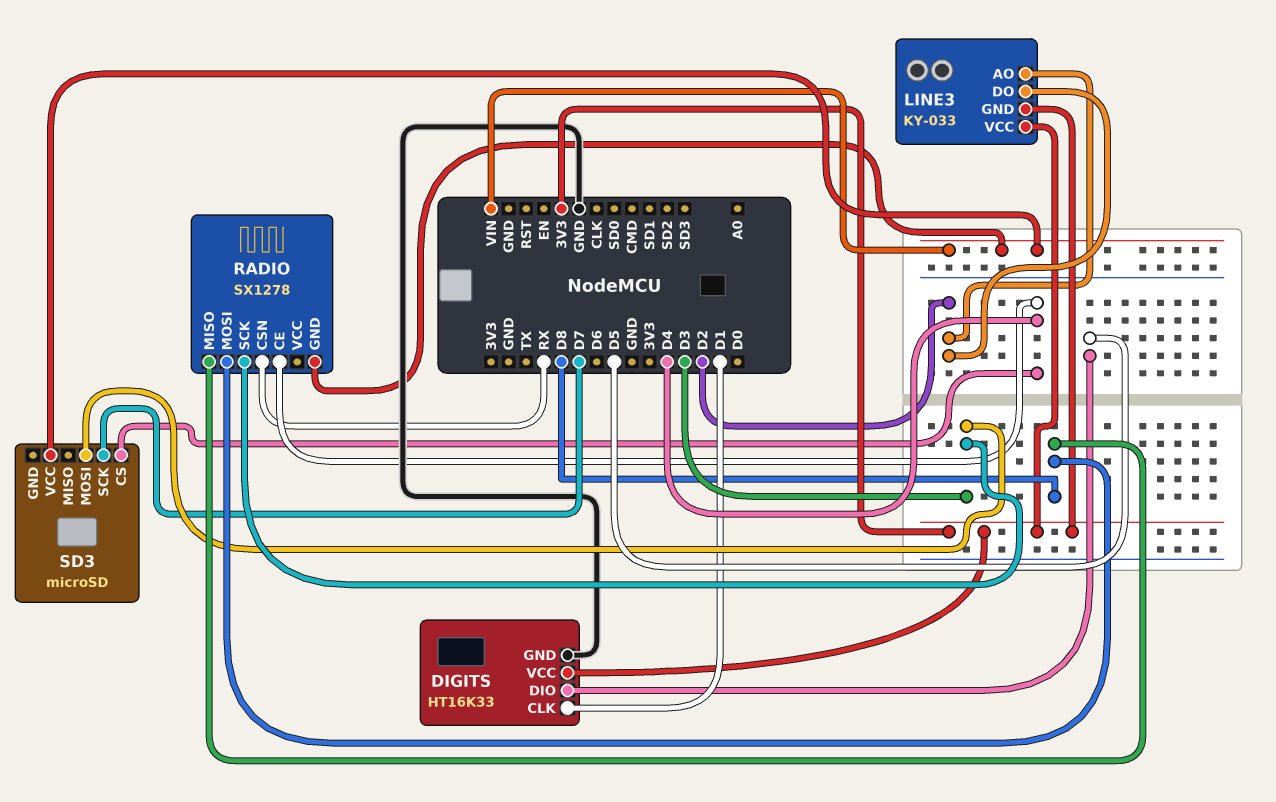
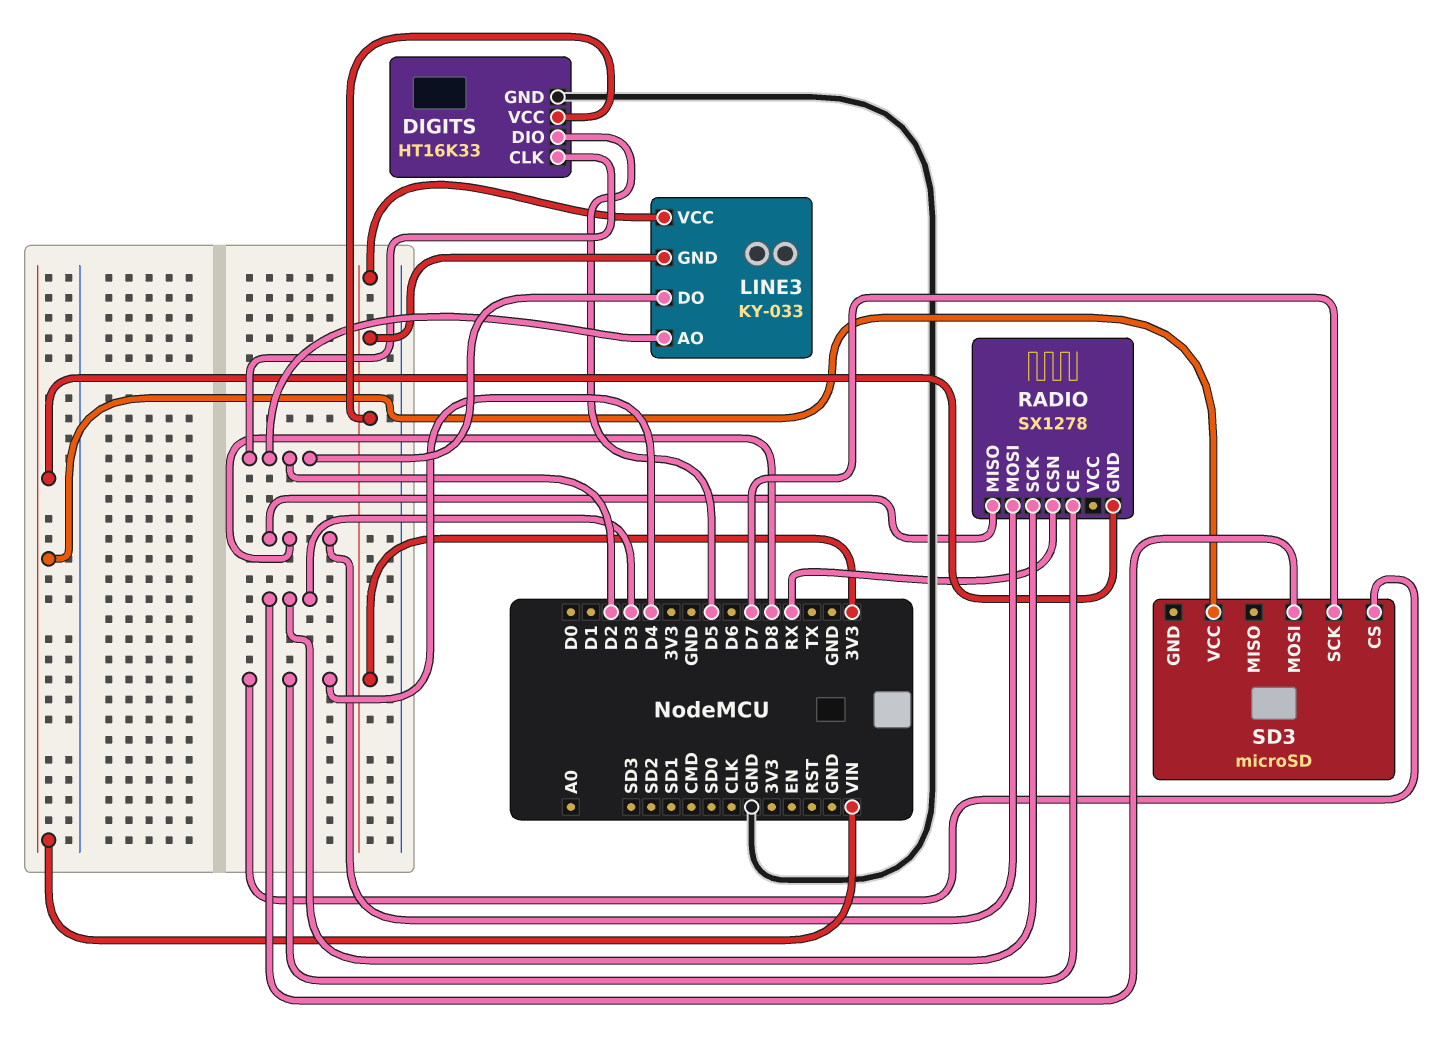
DIGITS pin CLK: D1 -> D2

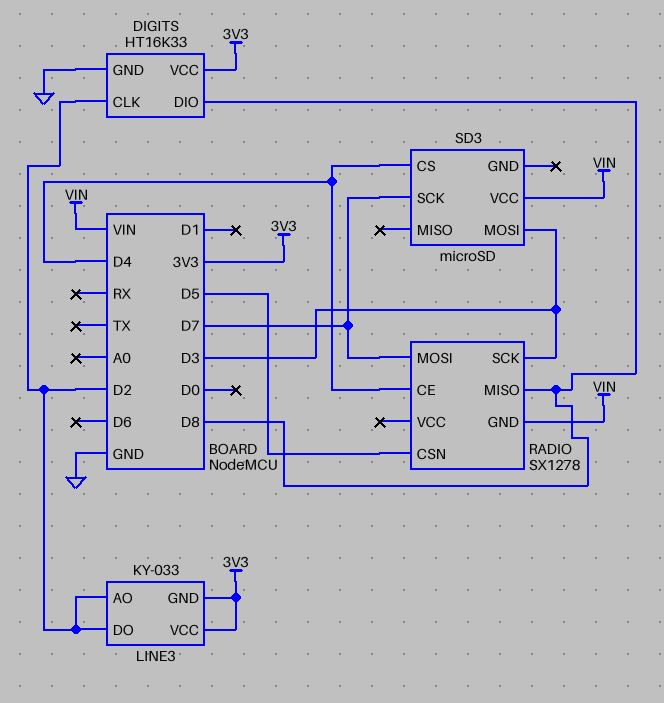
DIGITS pin DIO: D5 -> D8
RADIO pin CSN: RX -> D5
RADIO pin MOSI: D8 -> D7

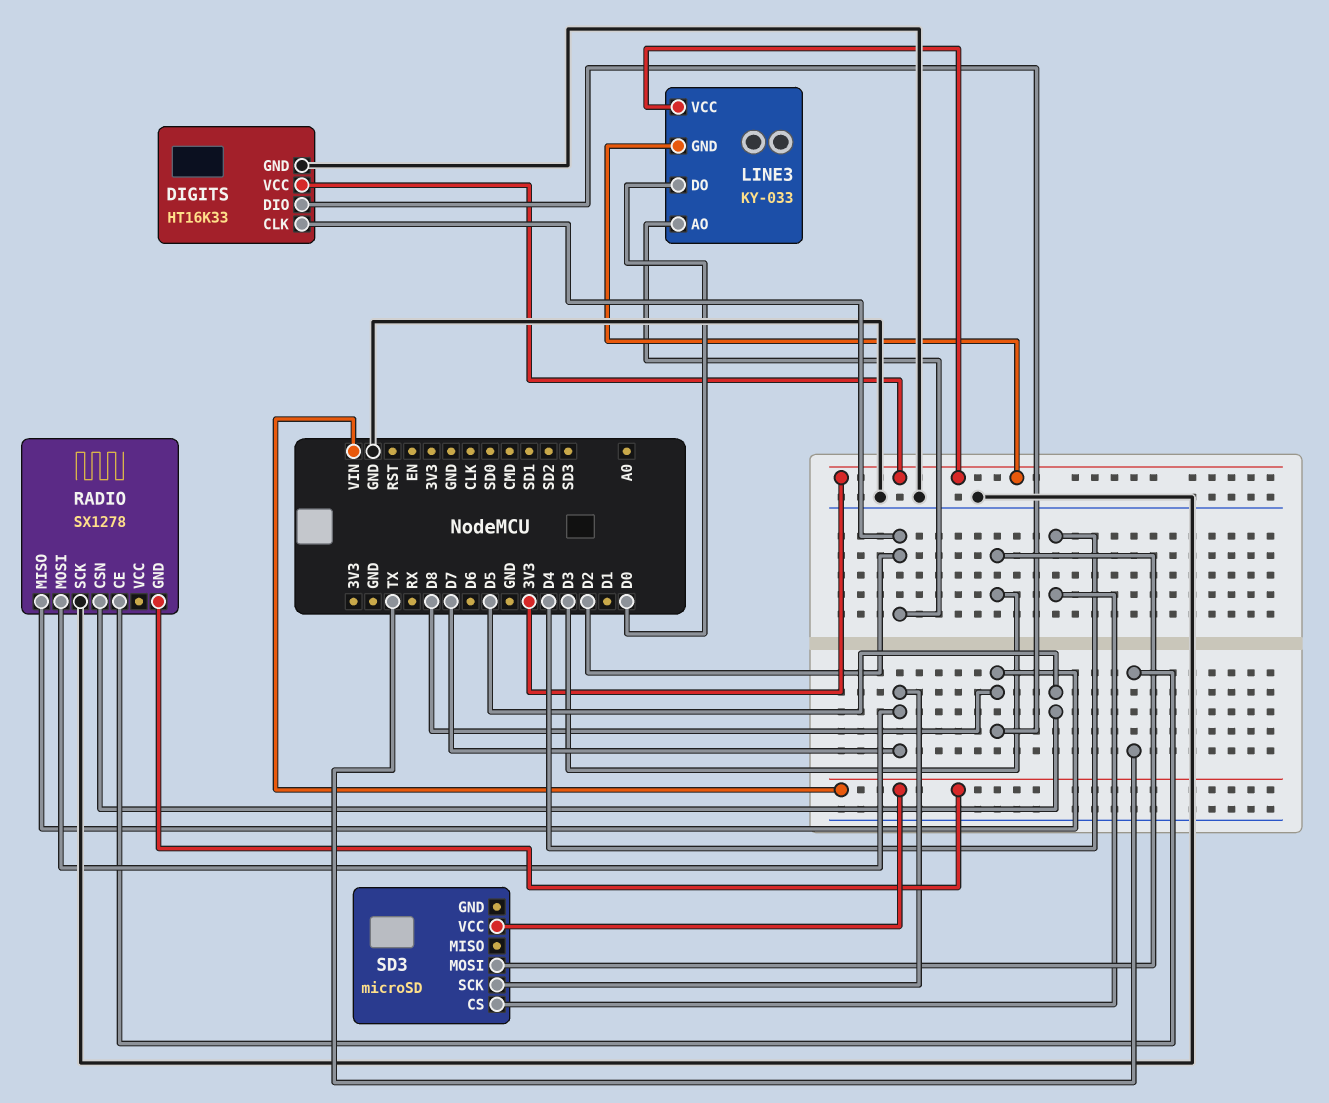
LINE3 pin DO: D2 -> D0
RADIO pin CE: D4 -> TX
RADIO pin SCK: D3 -> GND

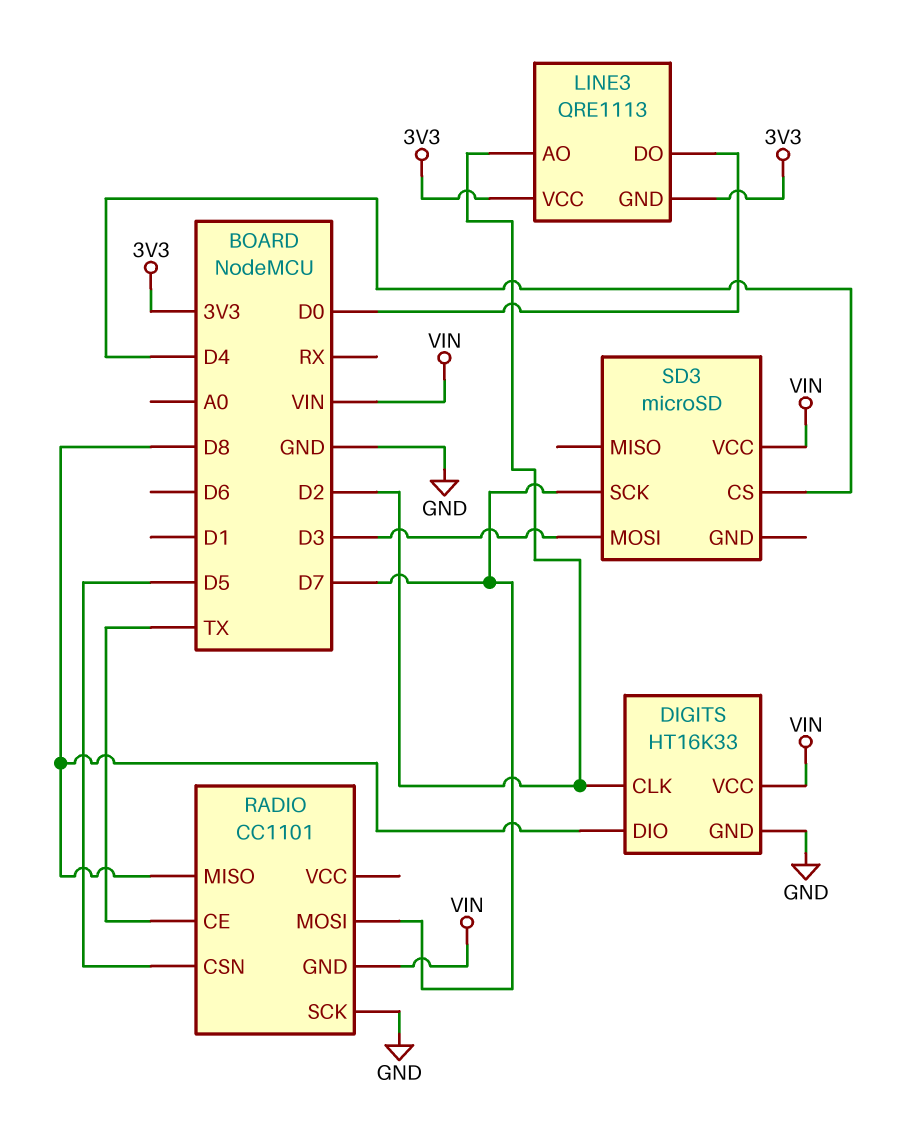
DIGITS pin VCC: 3V3 -> VIN
LINE3: KY-033 -> QRE1113
RADIO: SX1278 -> CC1101

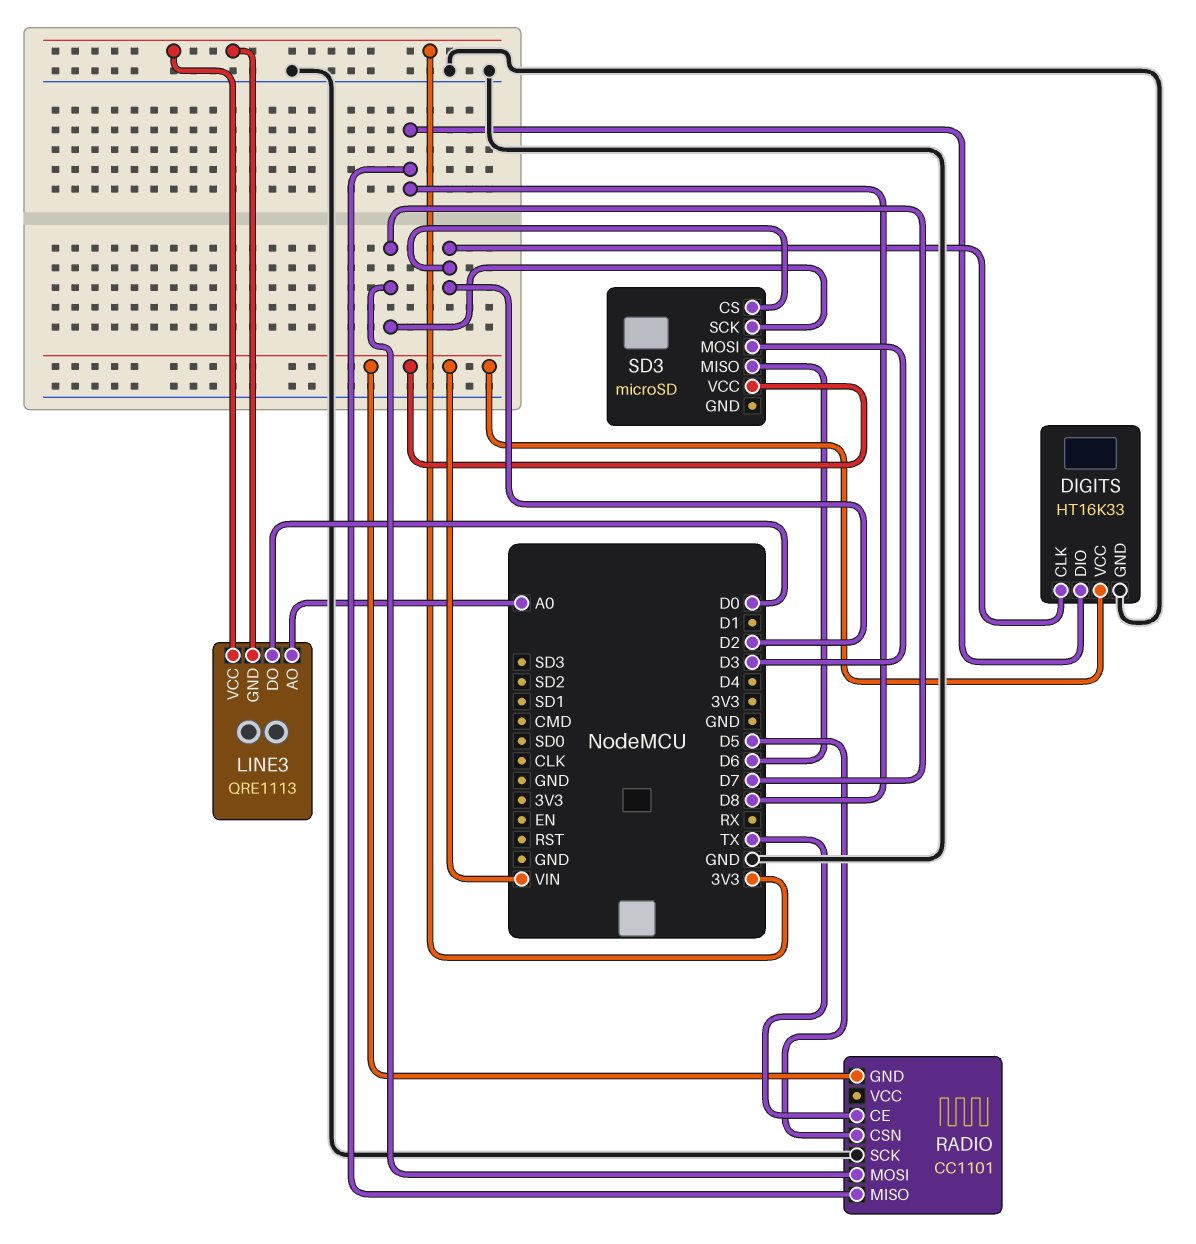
LINE3 pin AO: D2 -> A0
SD3 pin CS: D4 -> D2
SD3 pin MISO: none -> D6

